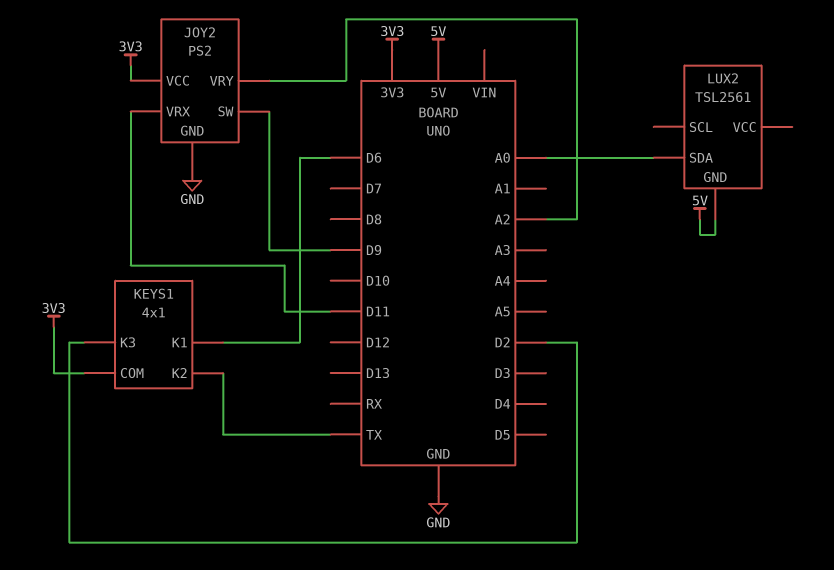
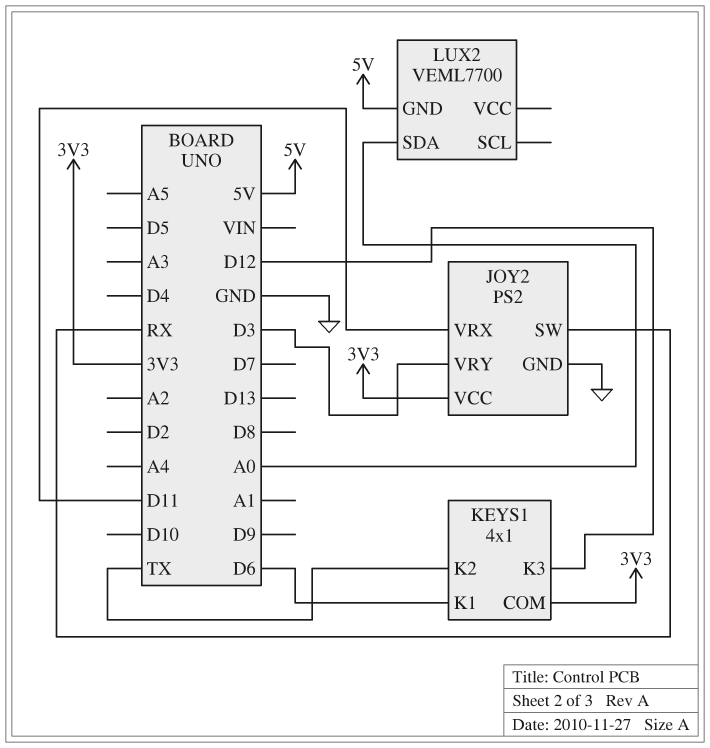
JOY2 pin SW: D9 -> RX
JOY2 pin VRY: A2 -> D3
KEYS1 pin K3: D2 -> D12
LUX2: TSL2561 -> VEML7700

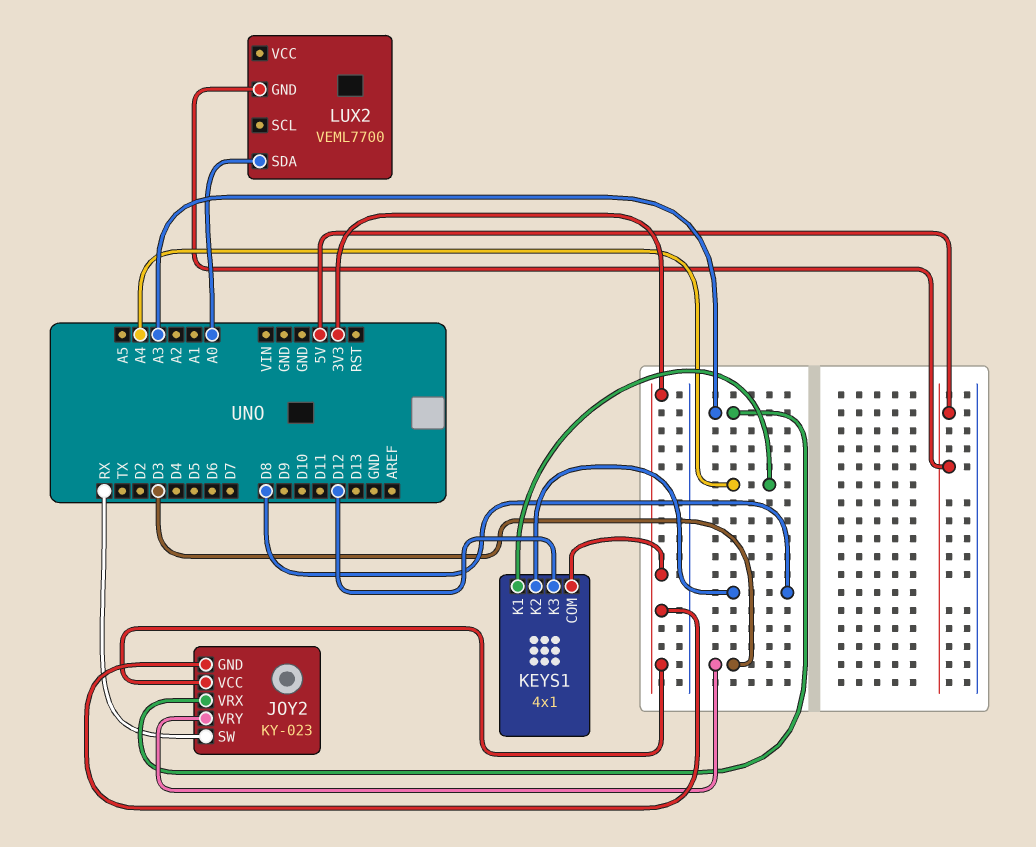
JOY2: PS2 -> KY-023
JOY2 pin GND: GND -> 3V3
JOY2 pin VRX: D11 -> A3
KEYS1 pin K1: D6 -> A4
KEYS1 pin K2: TX -> D8

